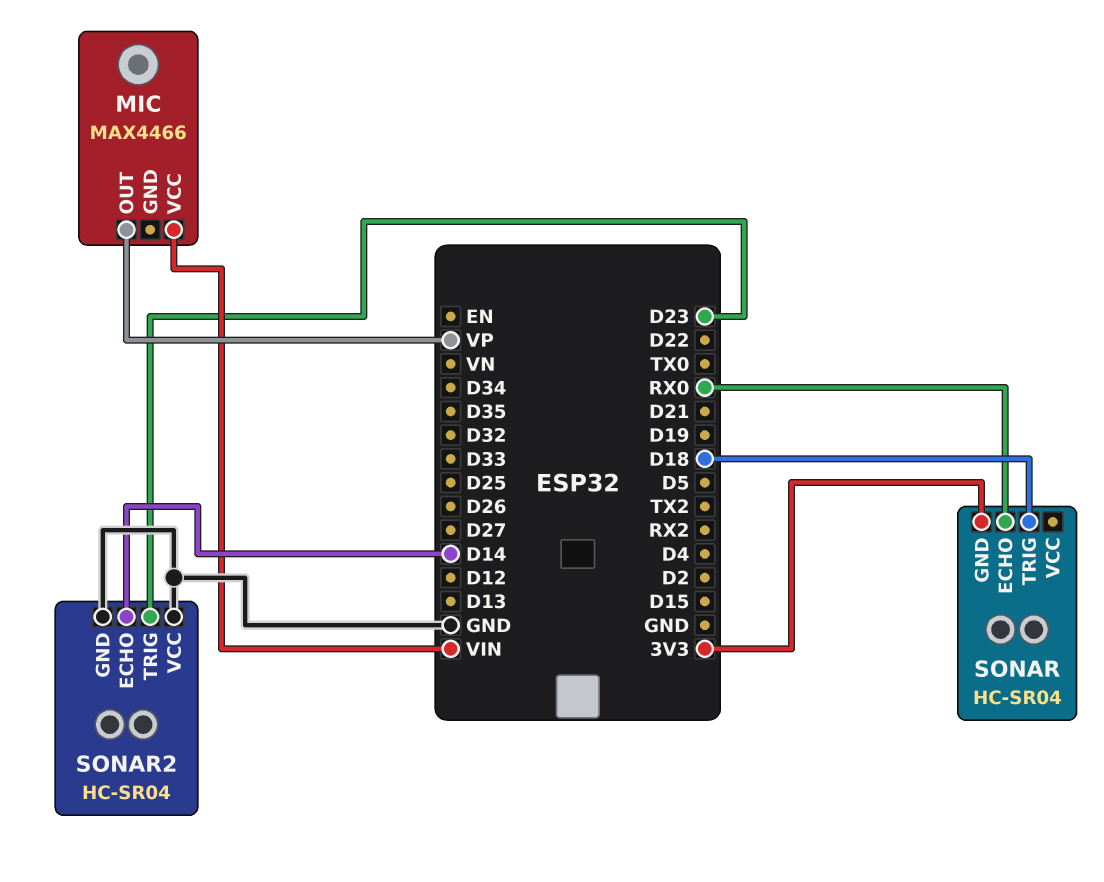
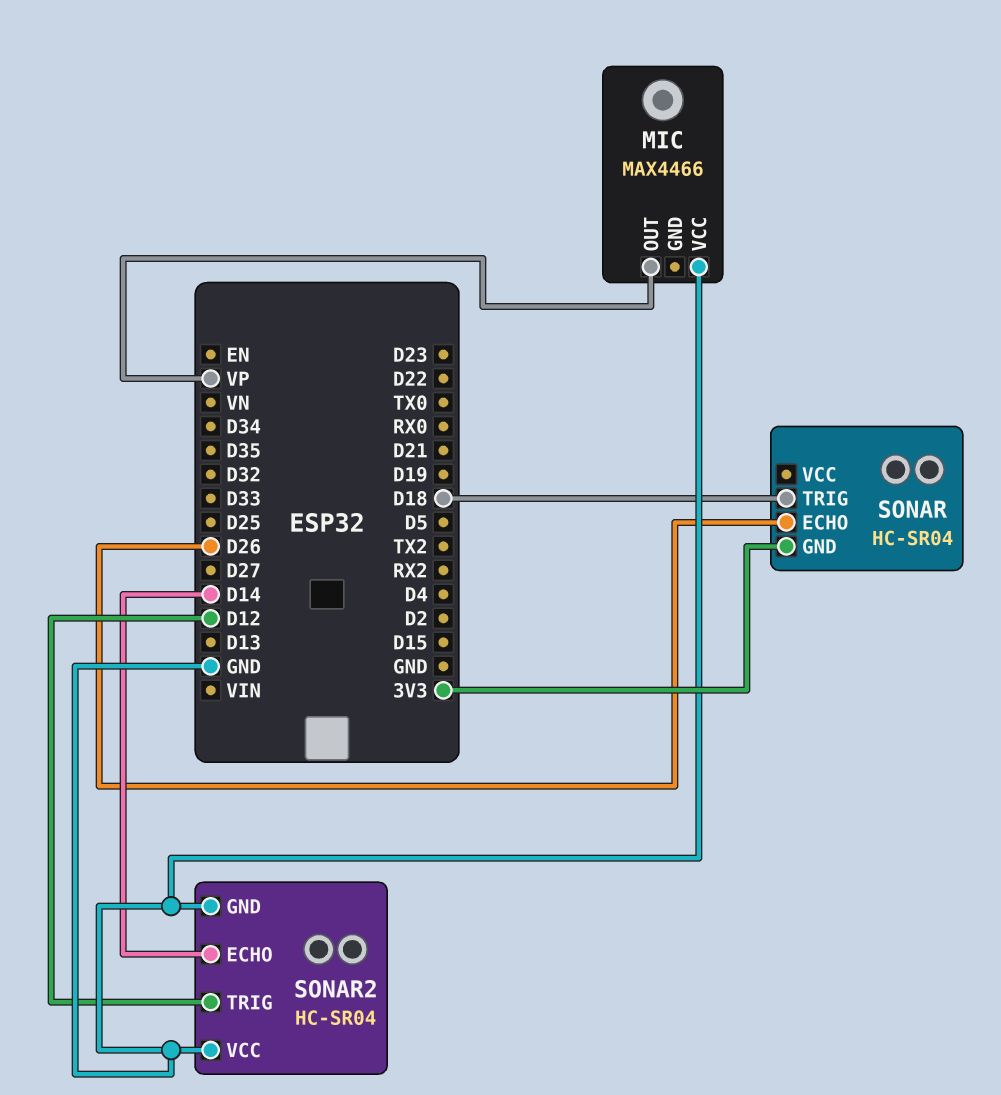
MIC pin VCC: VIN -> GND
SONAR pin ECHO: RX0 -> D26
SONAR2 pin TRIG: D23 -> D12

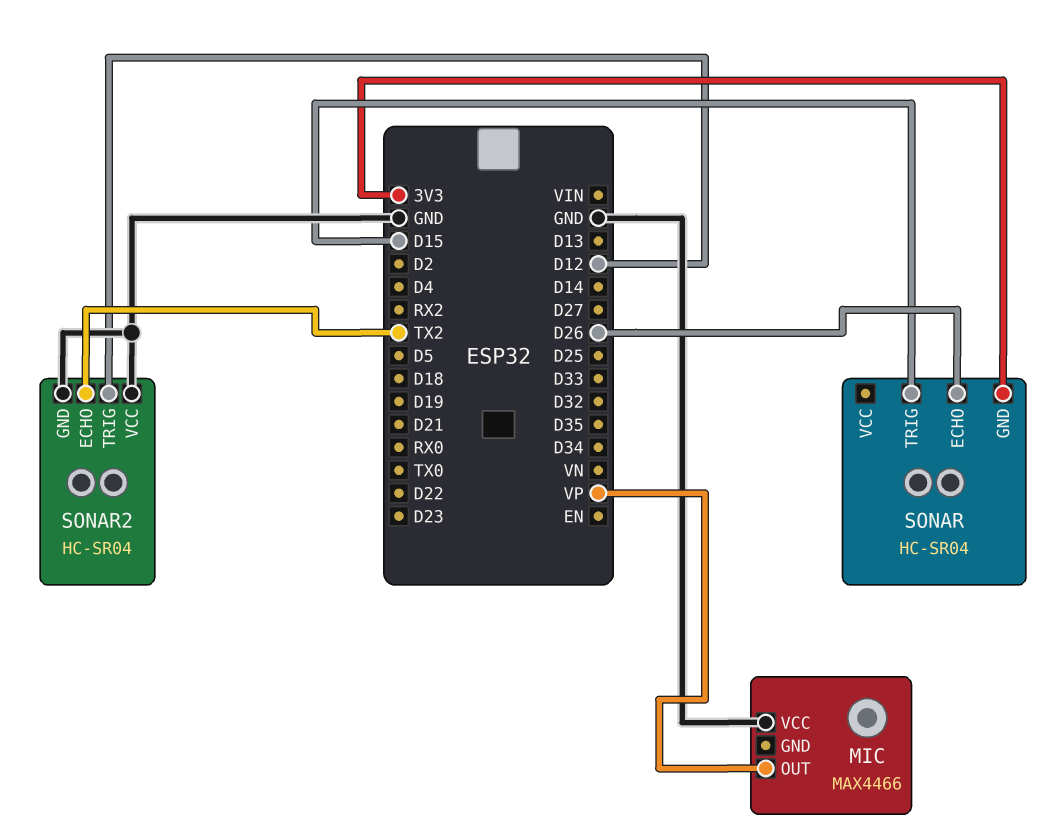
SONAR pin TRIG: D18 -> D15
SONAR2 pin ECHO: D14 -> TX2

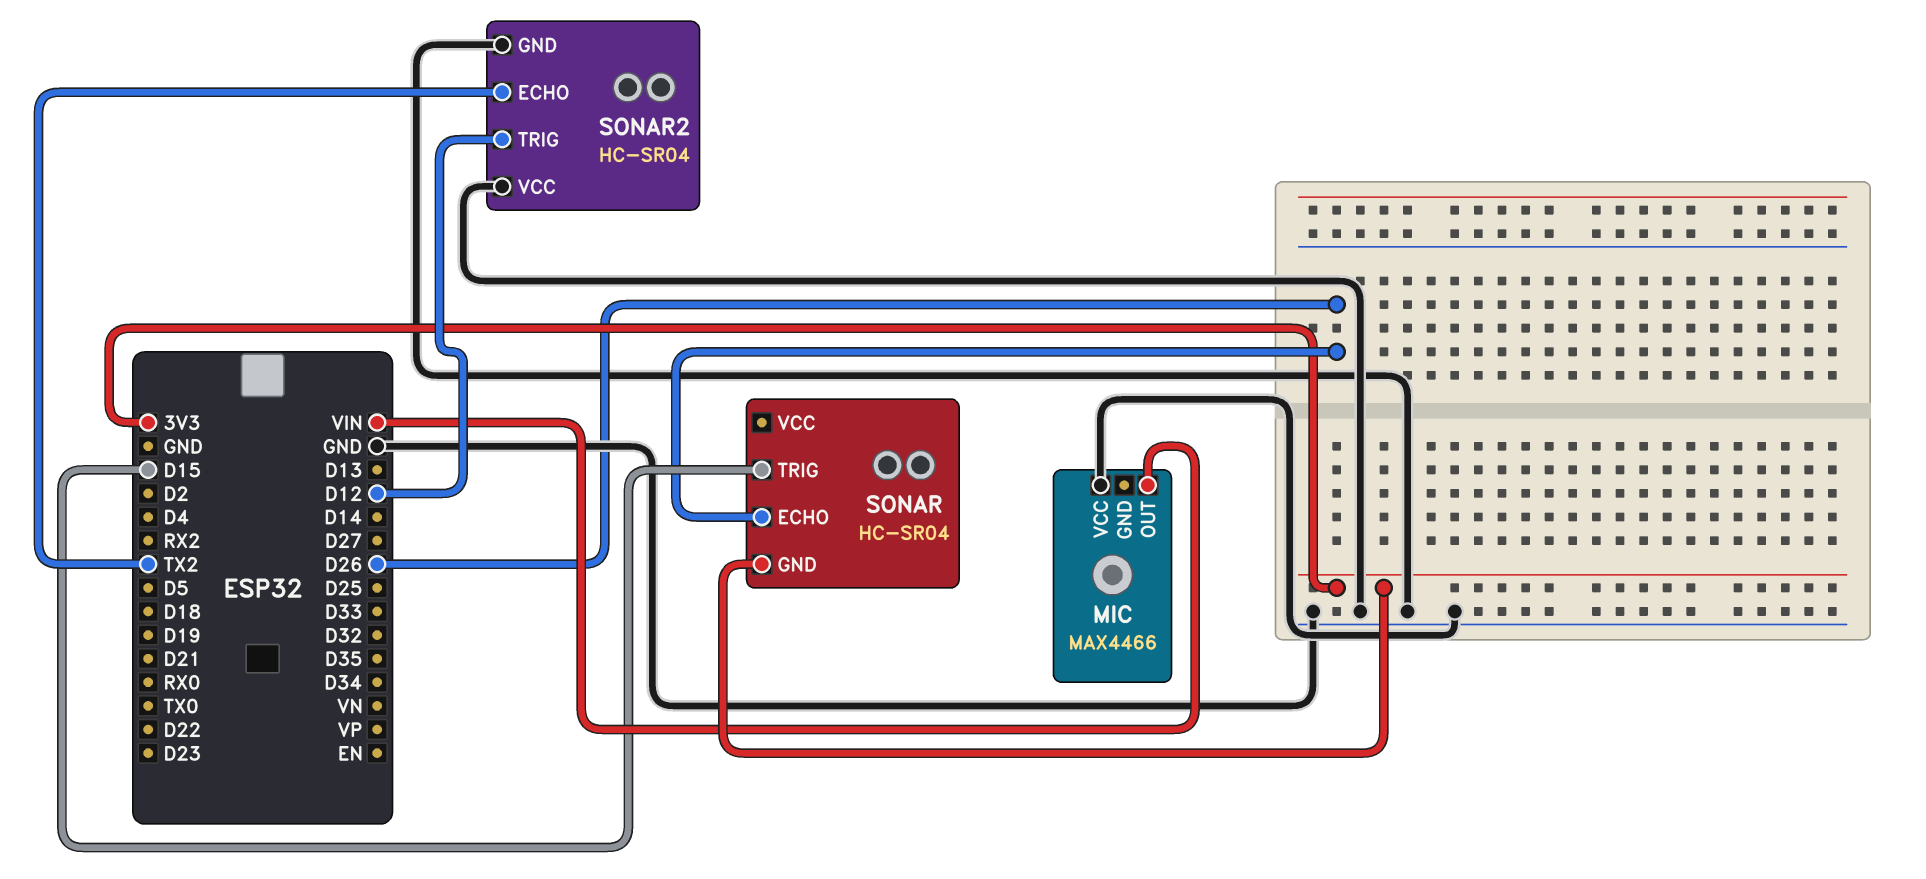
MIC pin OUT: VP -> VIN

